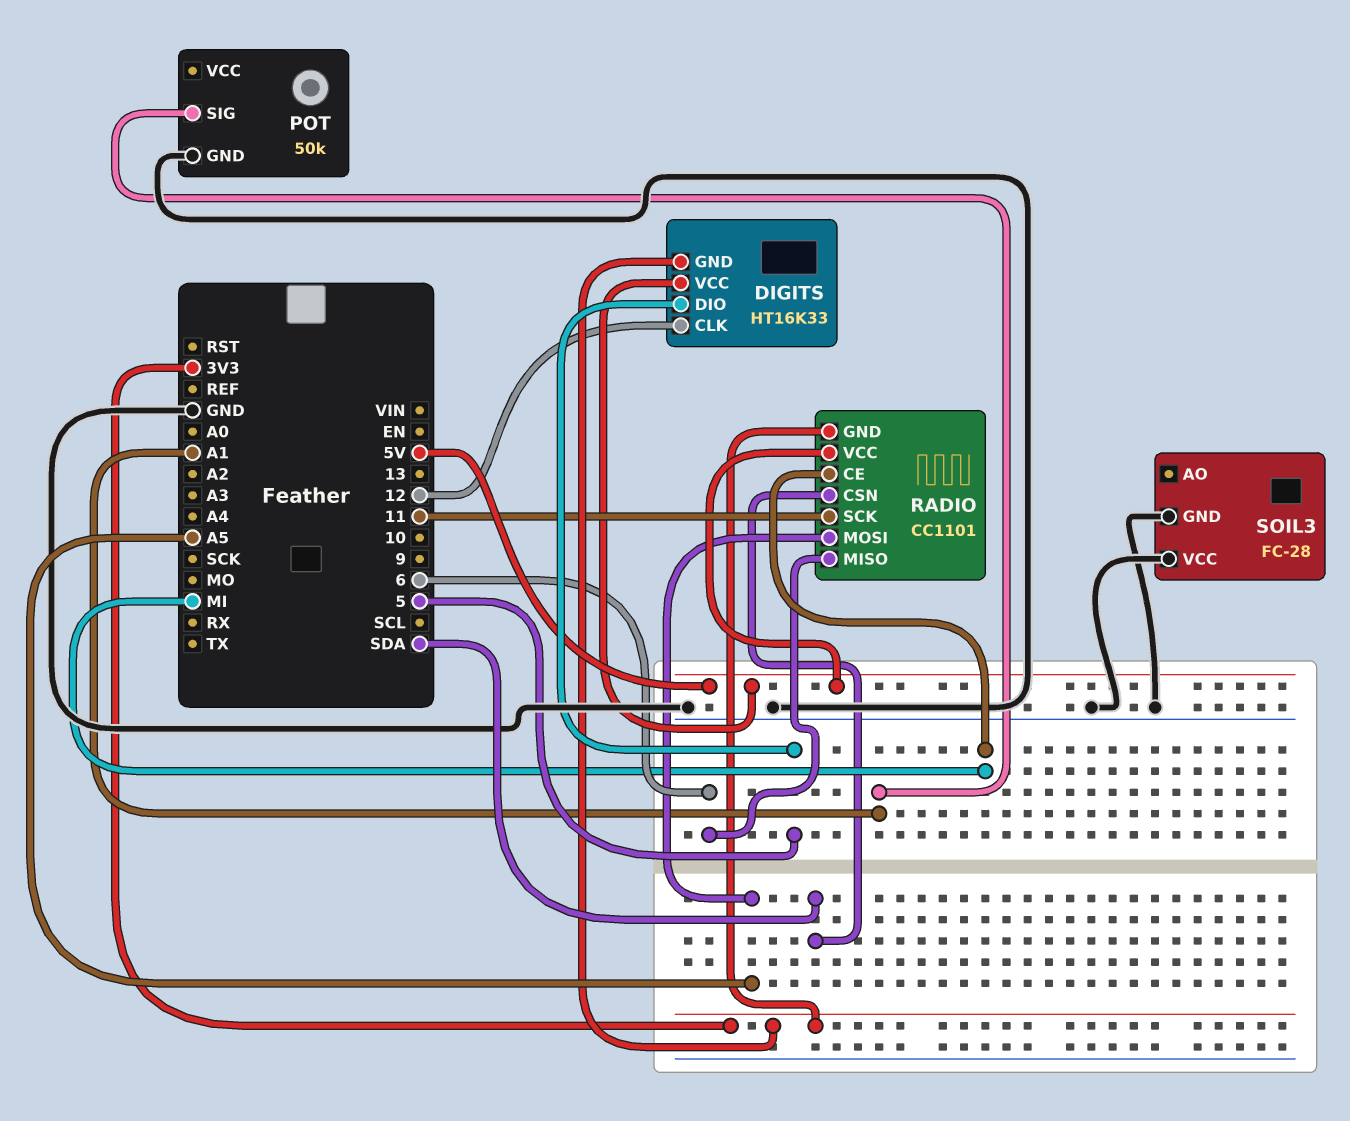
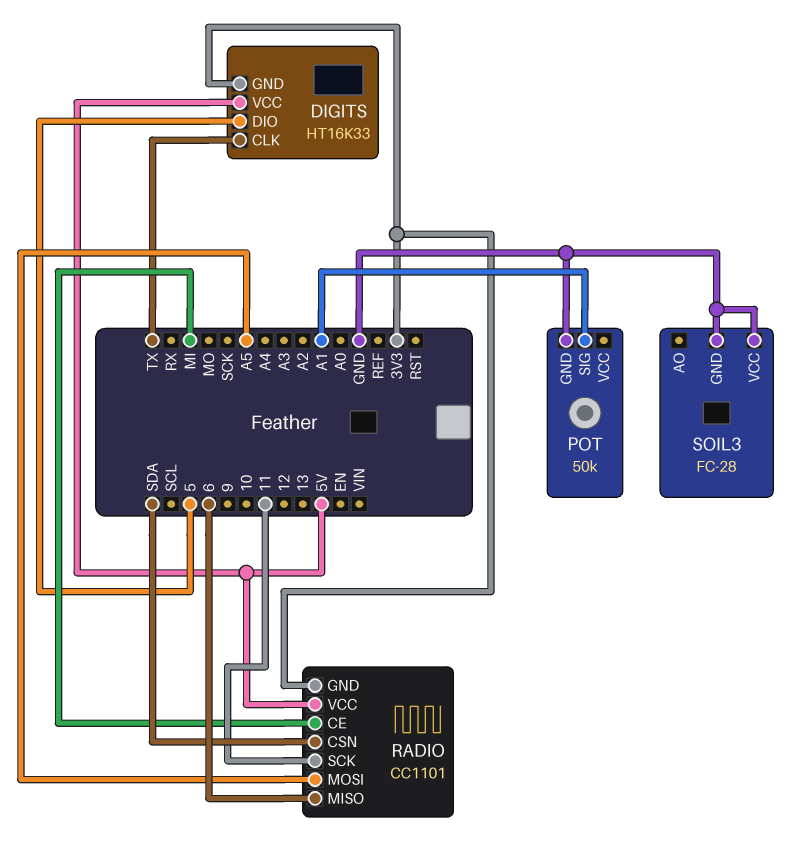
DIGITS pin CLK: 12 -> TX

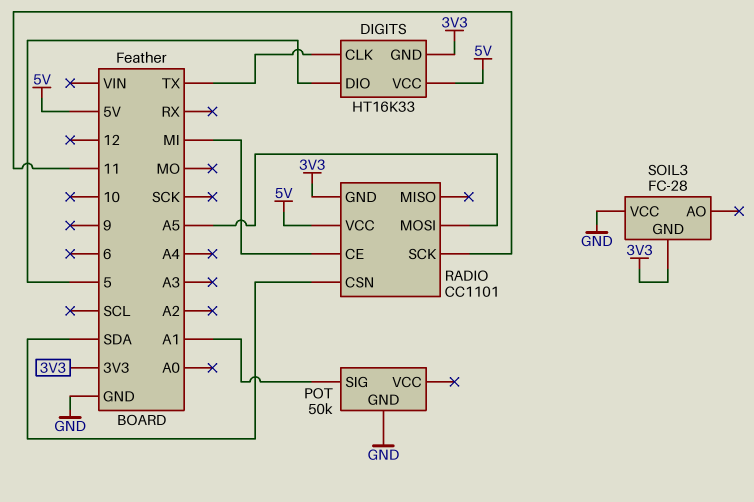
RADIO pin MISO: 6 -> none
SOIL3 pin GND: GND -> 3V3

